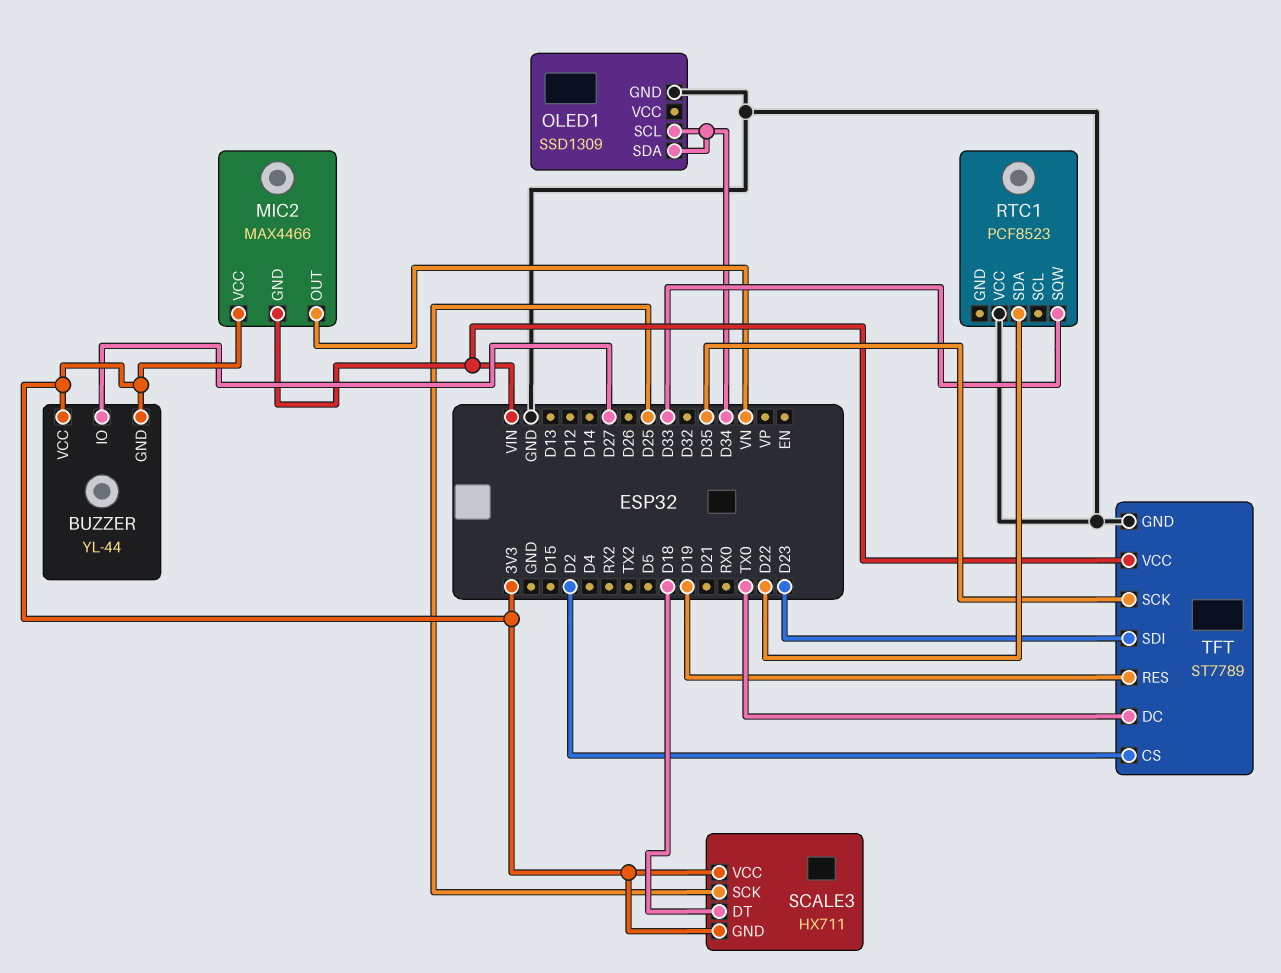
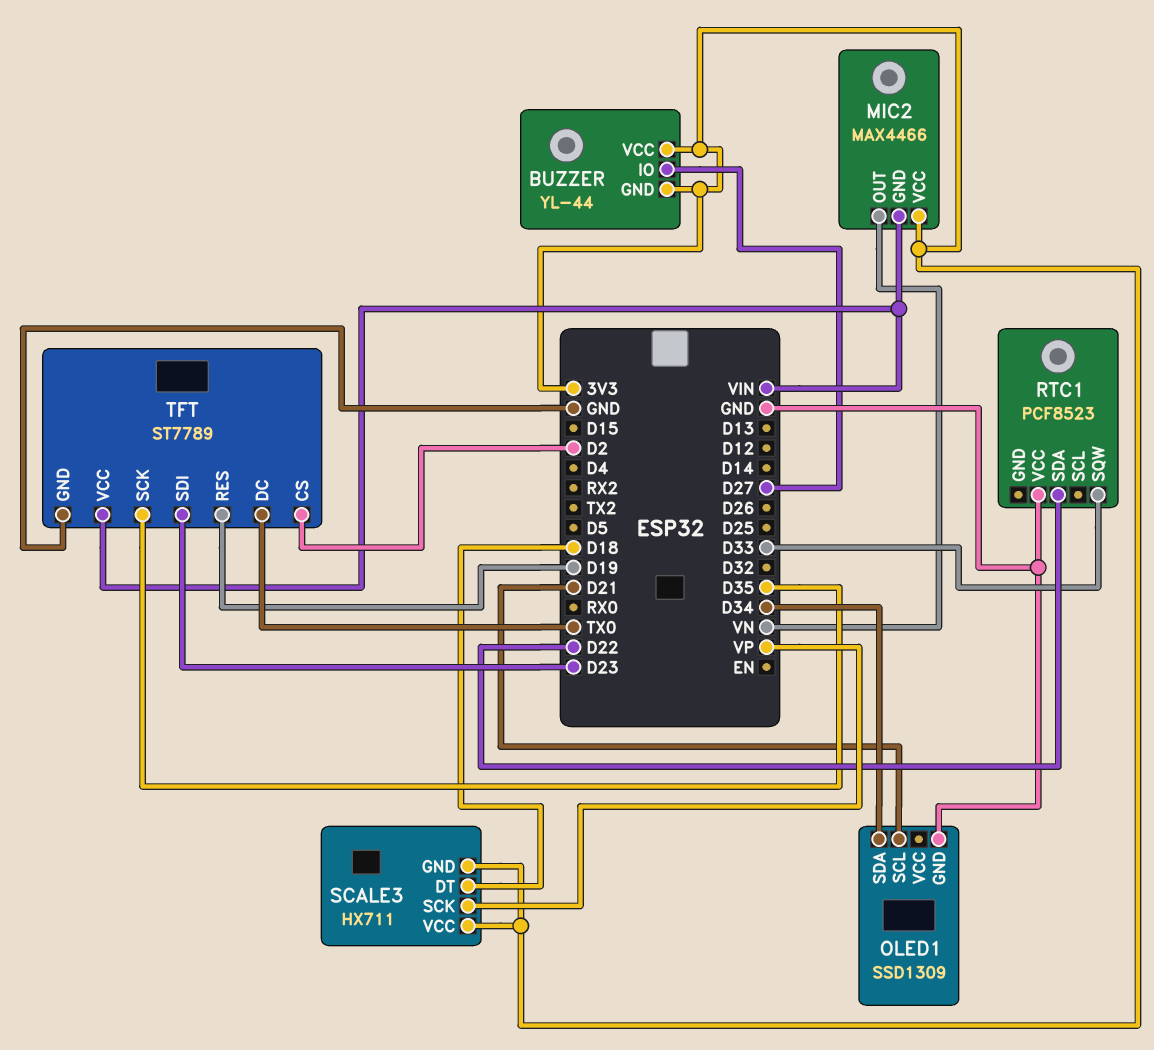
OLED1 pin SCL: D34 -> D21
SCALE3 pin SCK: D25 -> VP

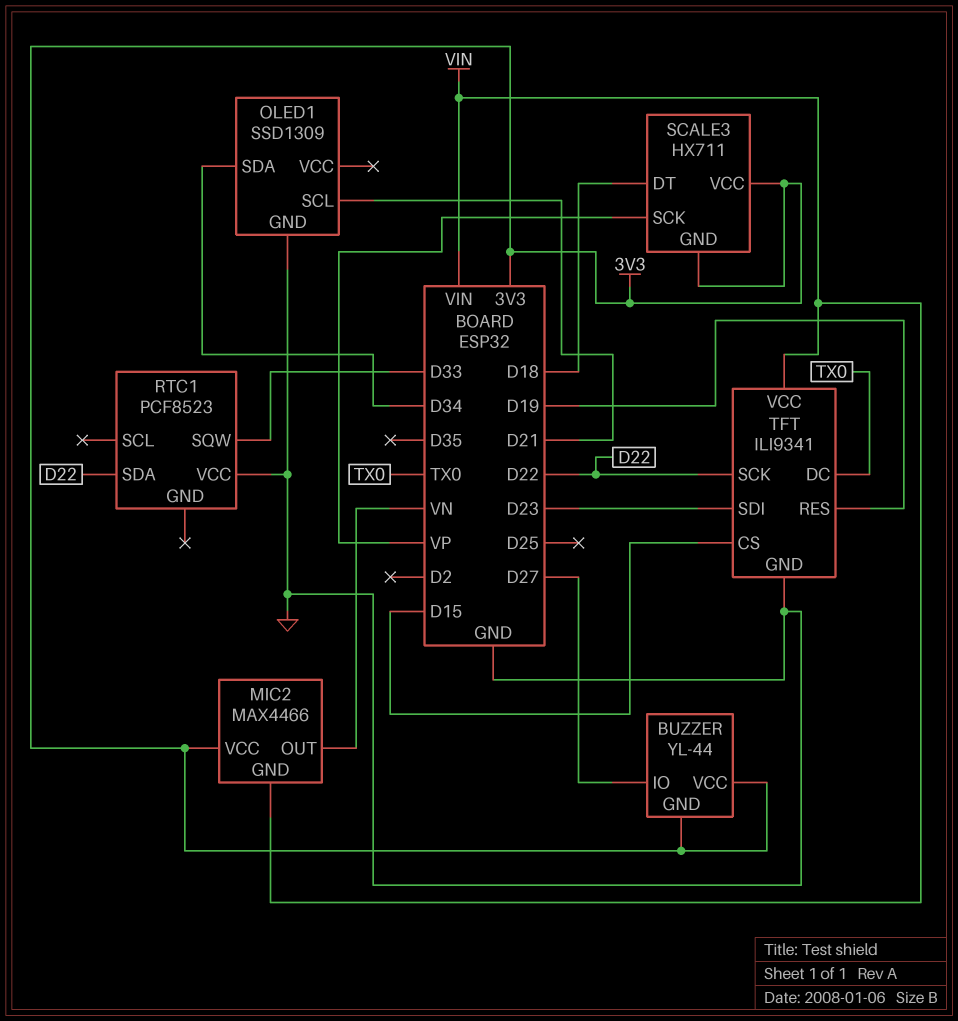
TFT: ST7789 -> ILI9341
TFT pin CS: D2 -> D15
TFT pin SCK: D35 -> D22

